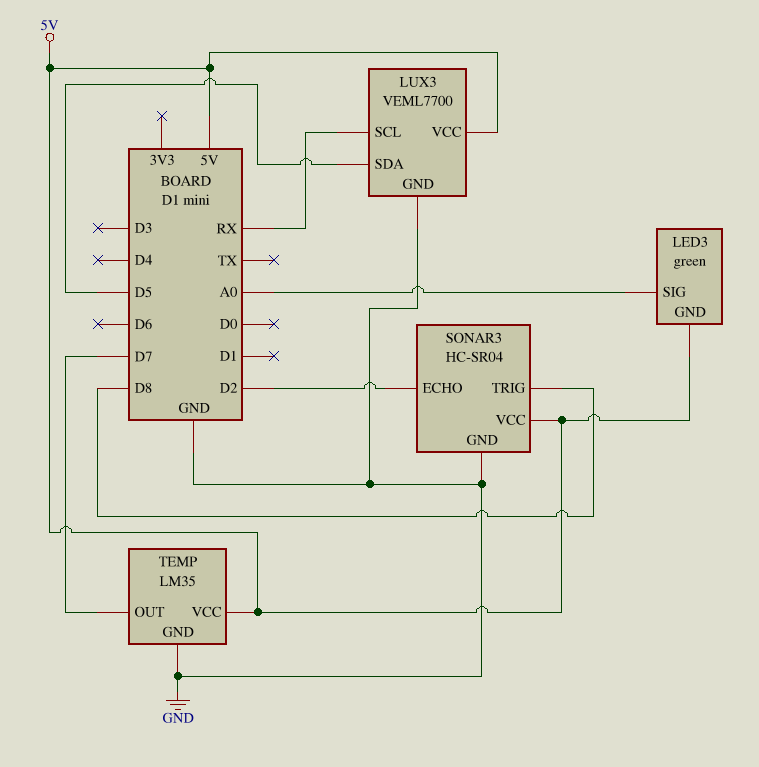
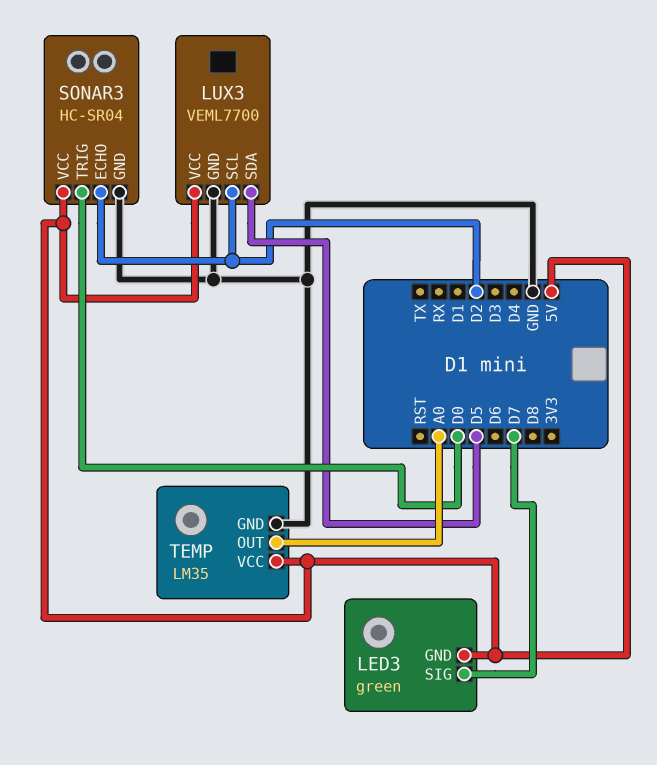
LED3 pin SIG: A0 -> D7
LUX3 pin SCL: RX -> D2
SONAR3 pin TRIG: D8 -> D0
TEMP pin OUT: D7 -> A0

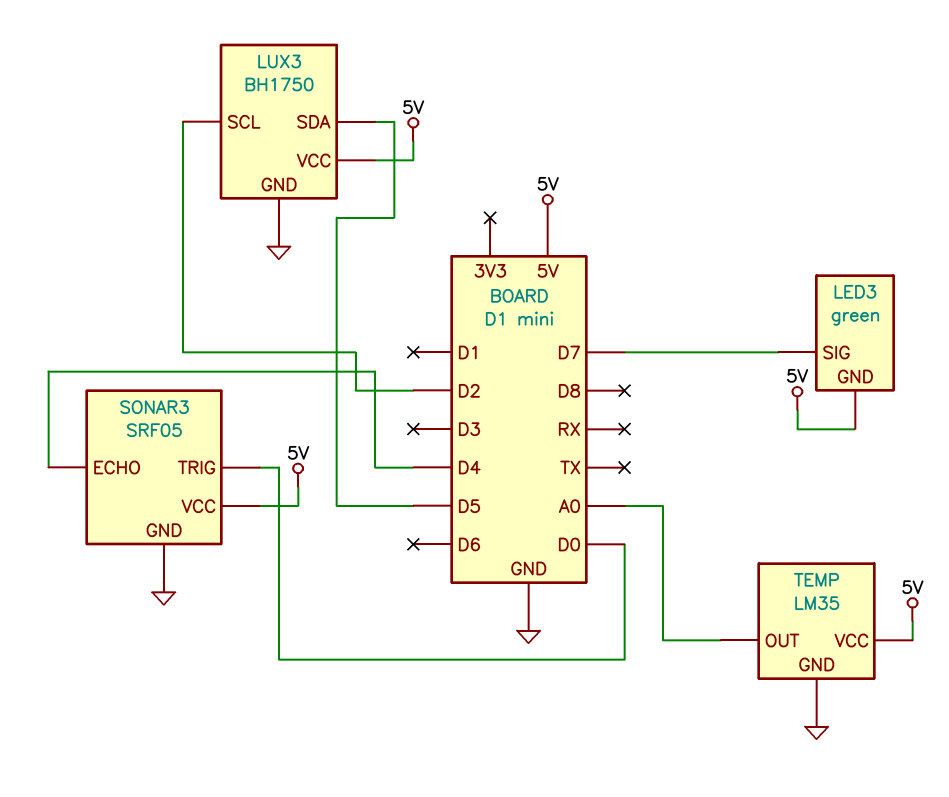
LUX3: VEML7700 -> BH1750
SONAR3: HC-SR04 -> SRF05
SONAR3 pin ECHO: D2 -> D4

